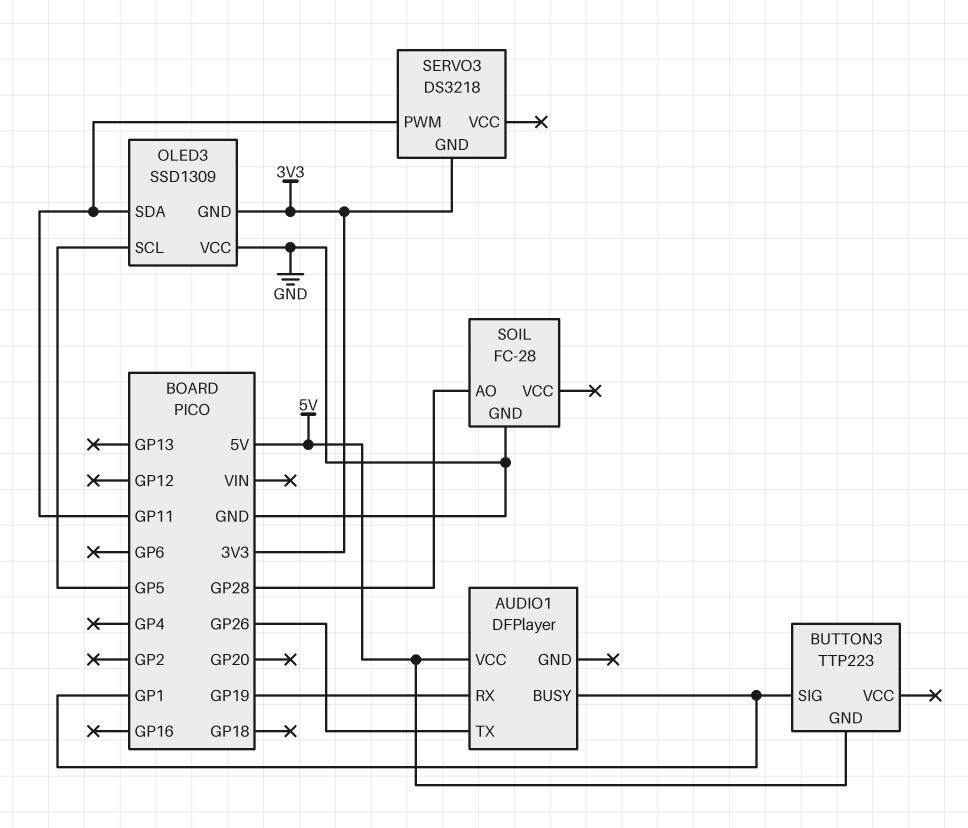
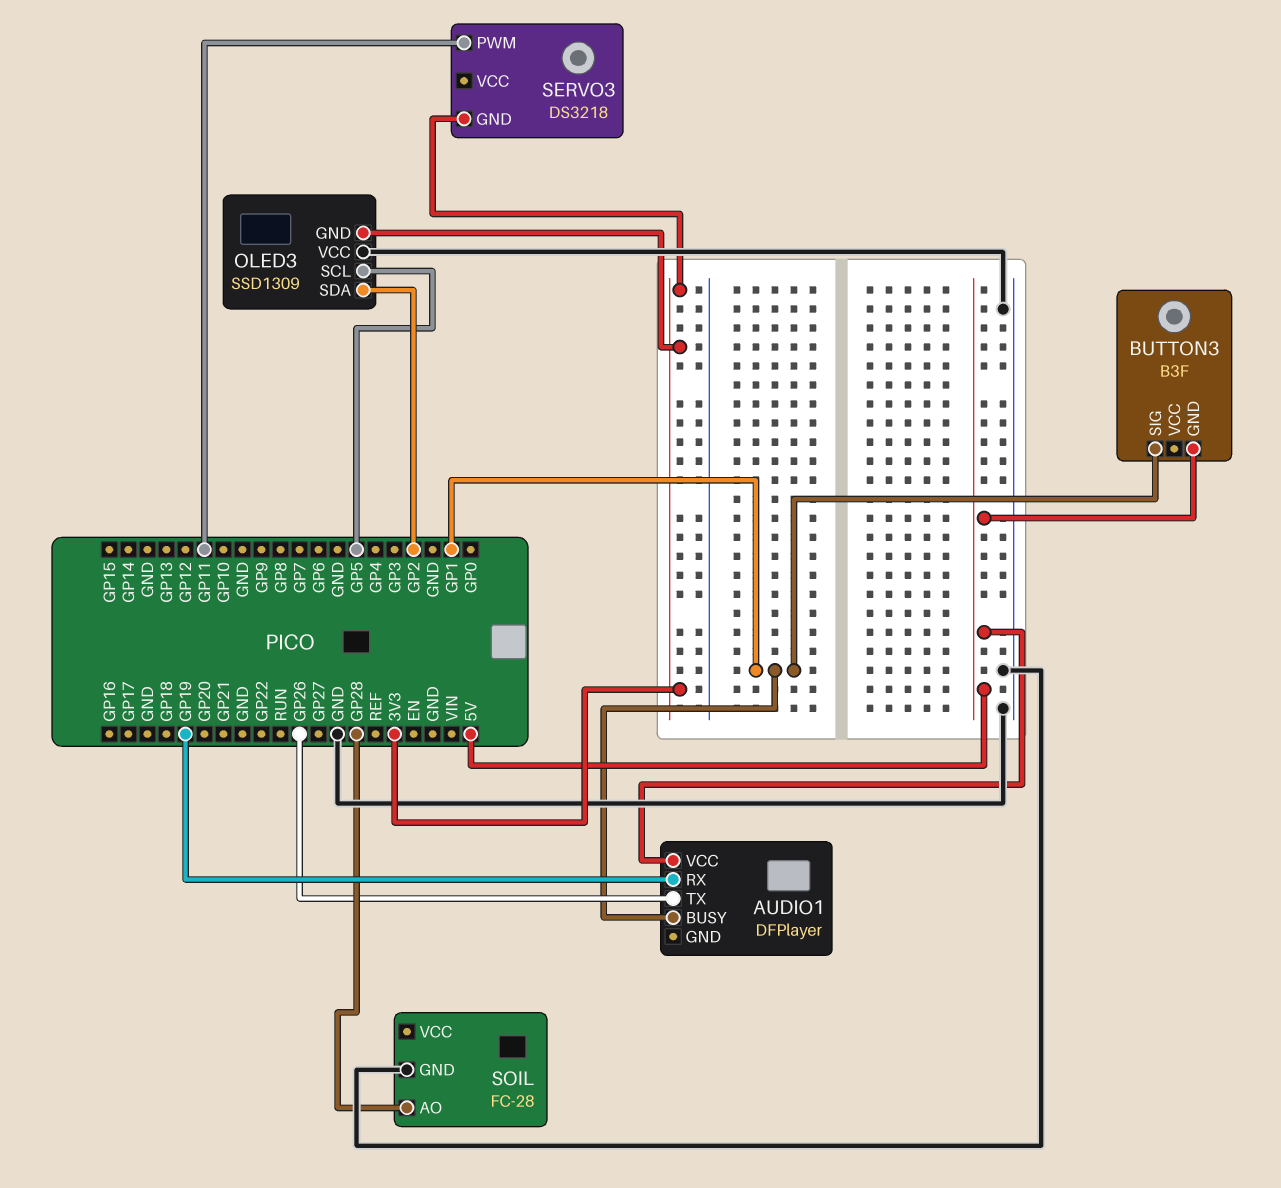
BUTTON3: TTP223 -> B3F
OLED3 pin SDA: GP11 -> GP2

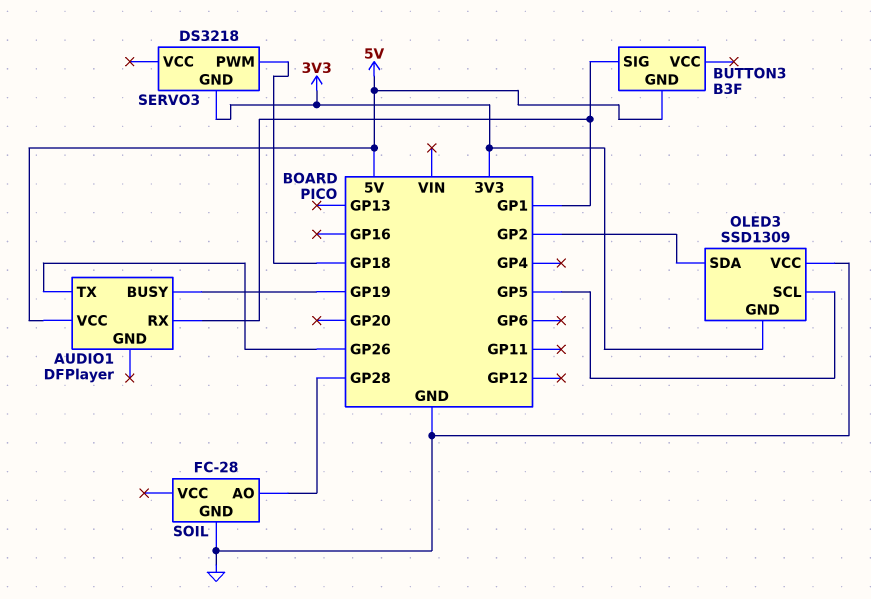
AUDIO1 pin BUSY: GP1 -> GP19
AUDIO1 pin RX: GP19 -> GP1
SERVO3 pin PWM: GP11 -> GP18

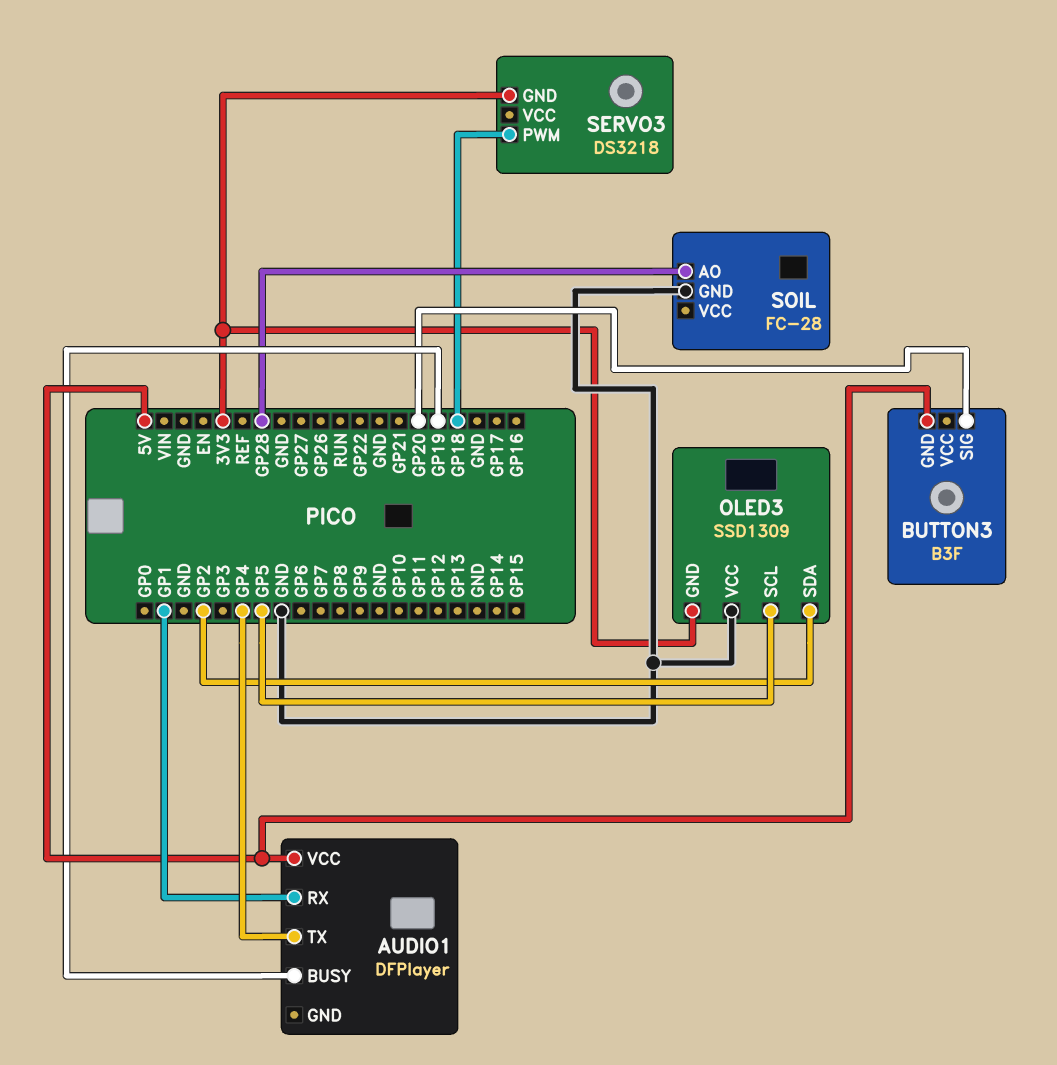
AUDIO1 pin TX: GP26 -> GP4
BUTTON3 pin SIG: GP1 -> GP20

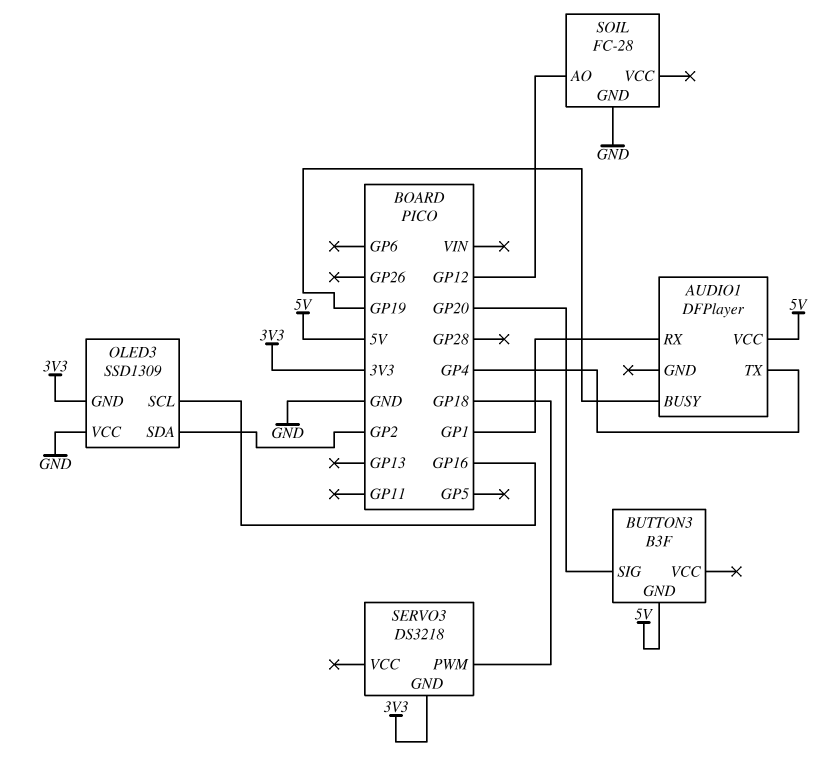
OLED3 pin SCL: GP5 -> GP16
SOIL pin AO: GP28 -> GP12

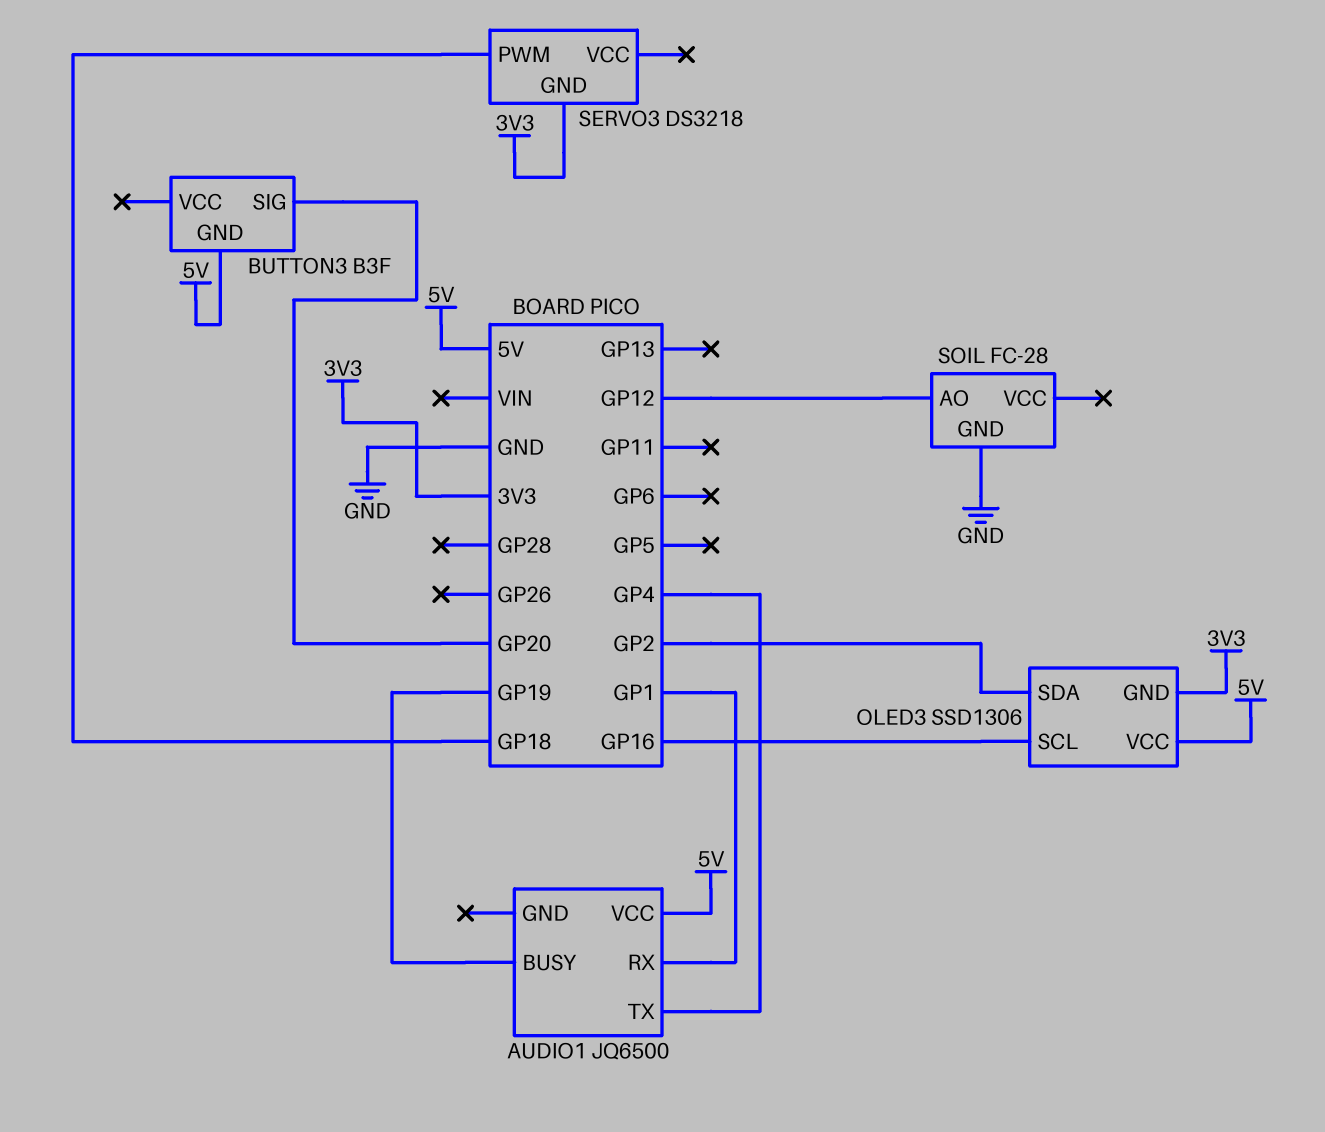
AUDIO1: DFPlayer -> JQ6500
OLED3: SSD1309 -> SSD1306
OLED3 pin VCC: GND -> 5V

